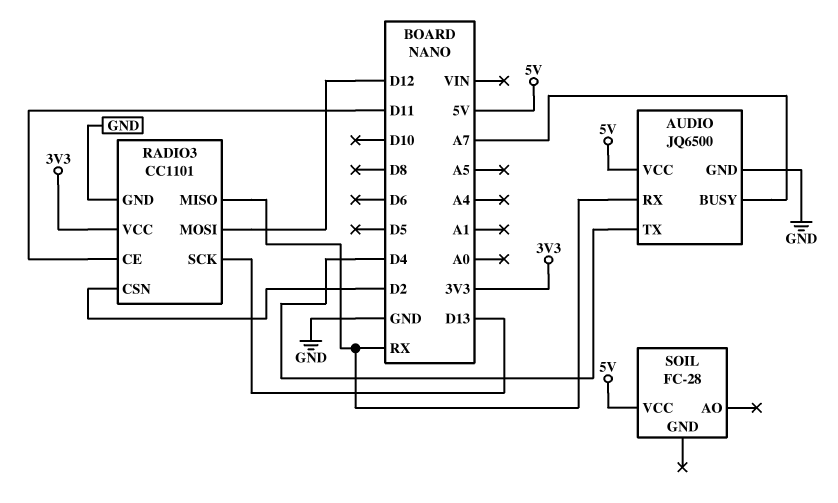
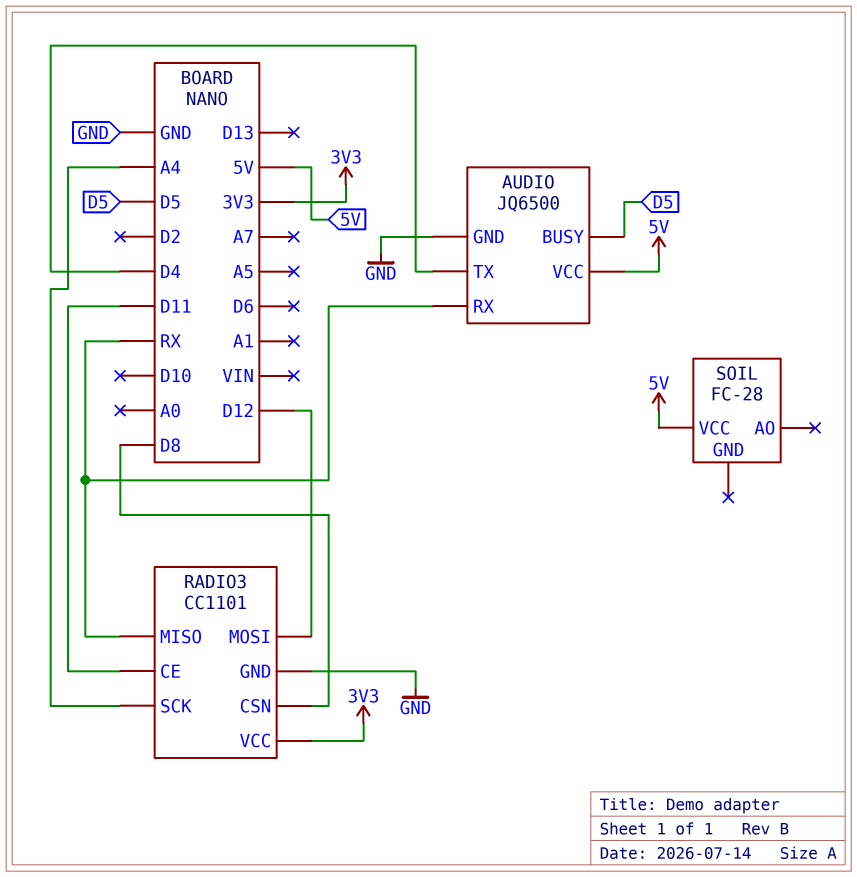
AUDIO pin BUSY: A7 -> D5
RADIO3 pin CSN: D2 -> D8
RADIO3 pin SCK: D13 -> A4

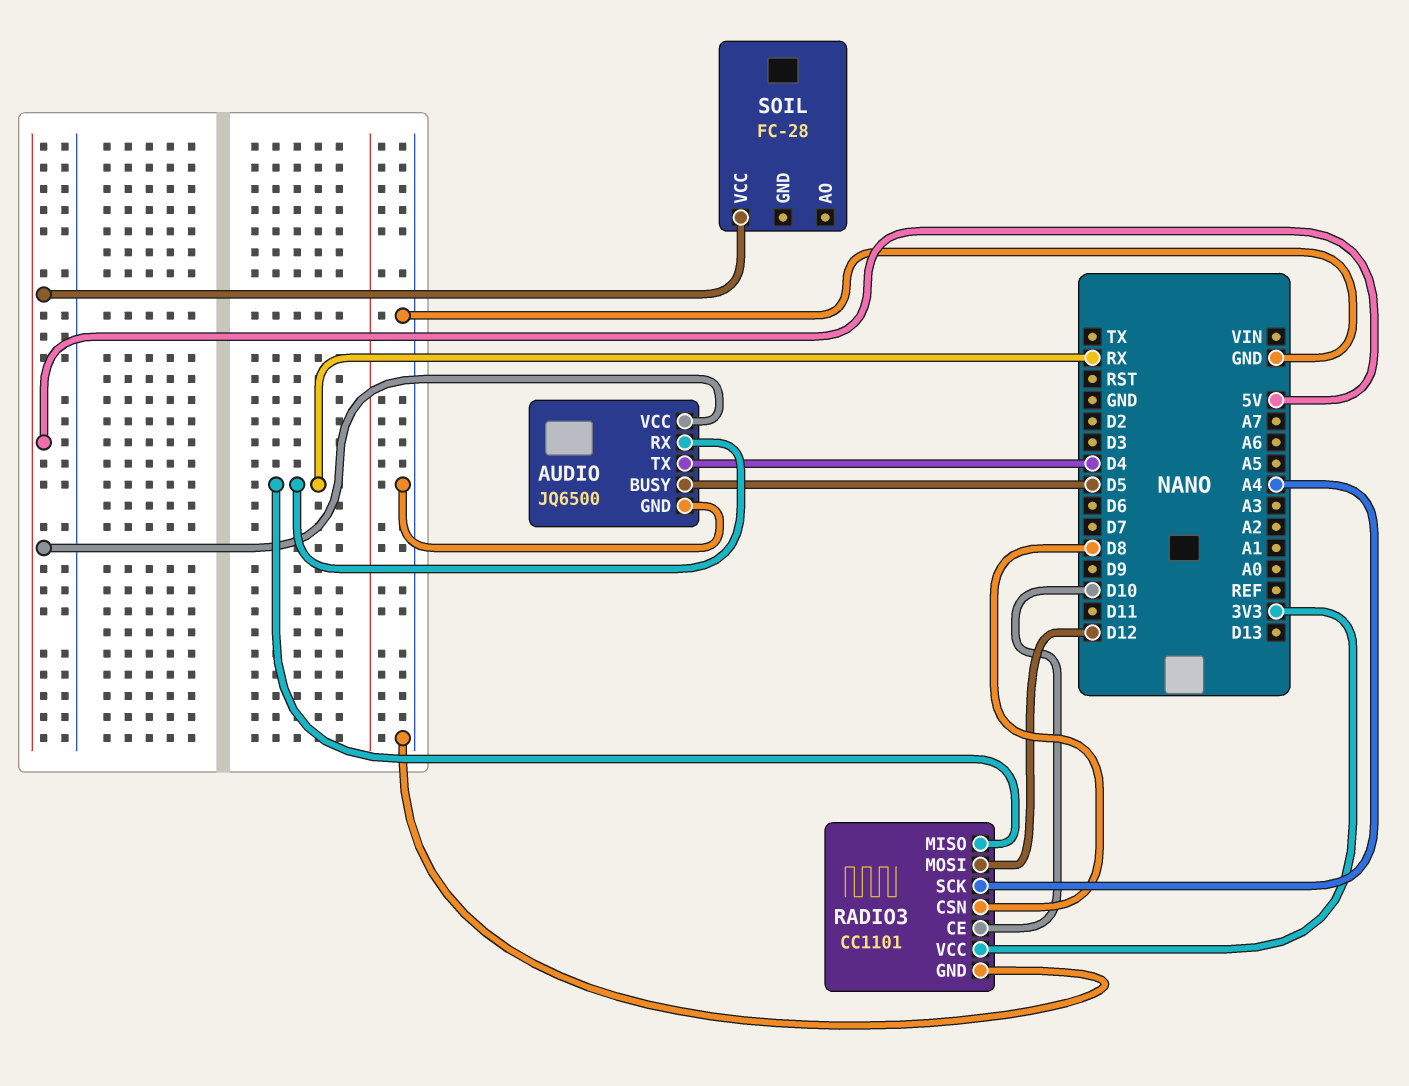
RADIO3 pin CE: D11 -> D10

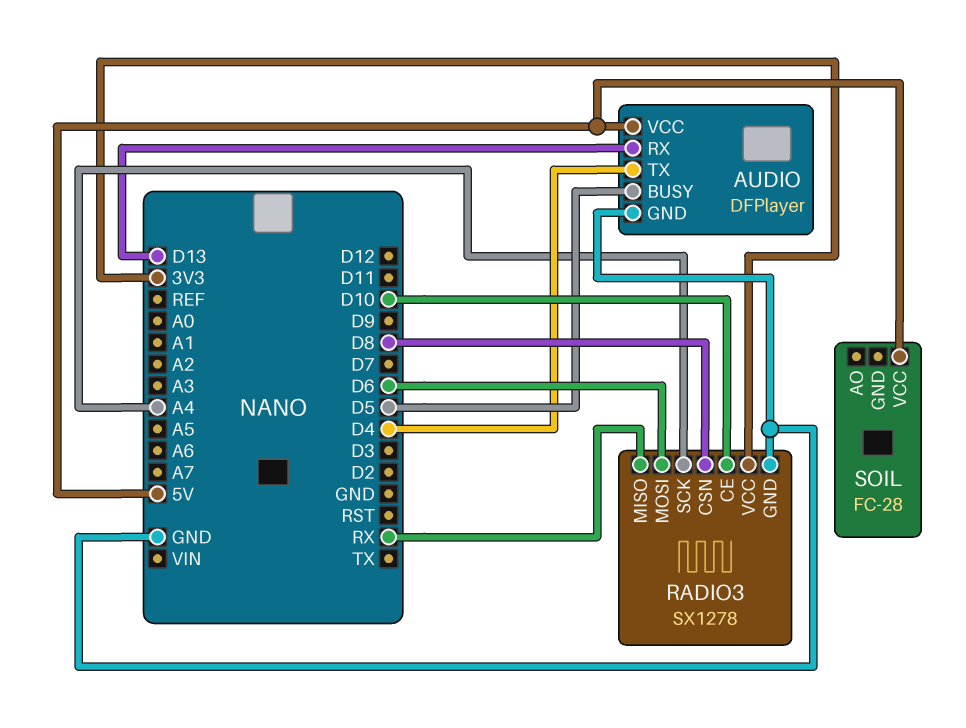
AUDIO: JQ6500 -> DFPlayer
AUDIO pin RX: RX -> D13
RADIO3: CC1101 -> SX1278
RADIO3 pin MOSI: D12 -> D6

